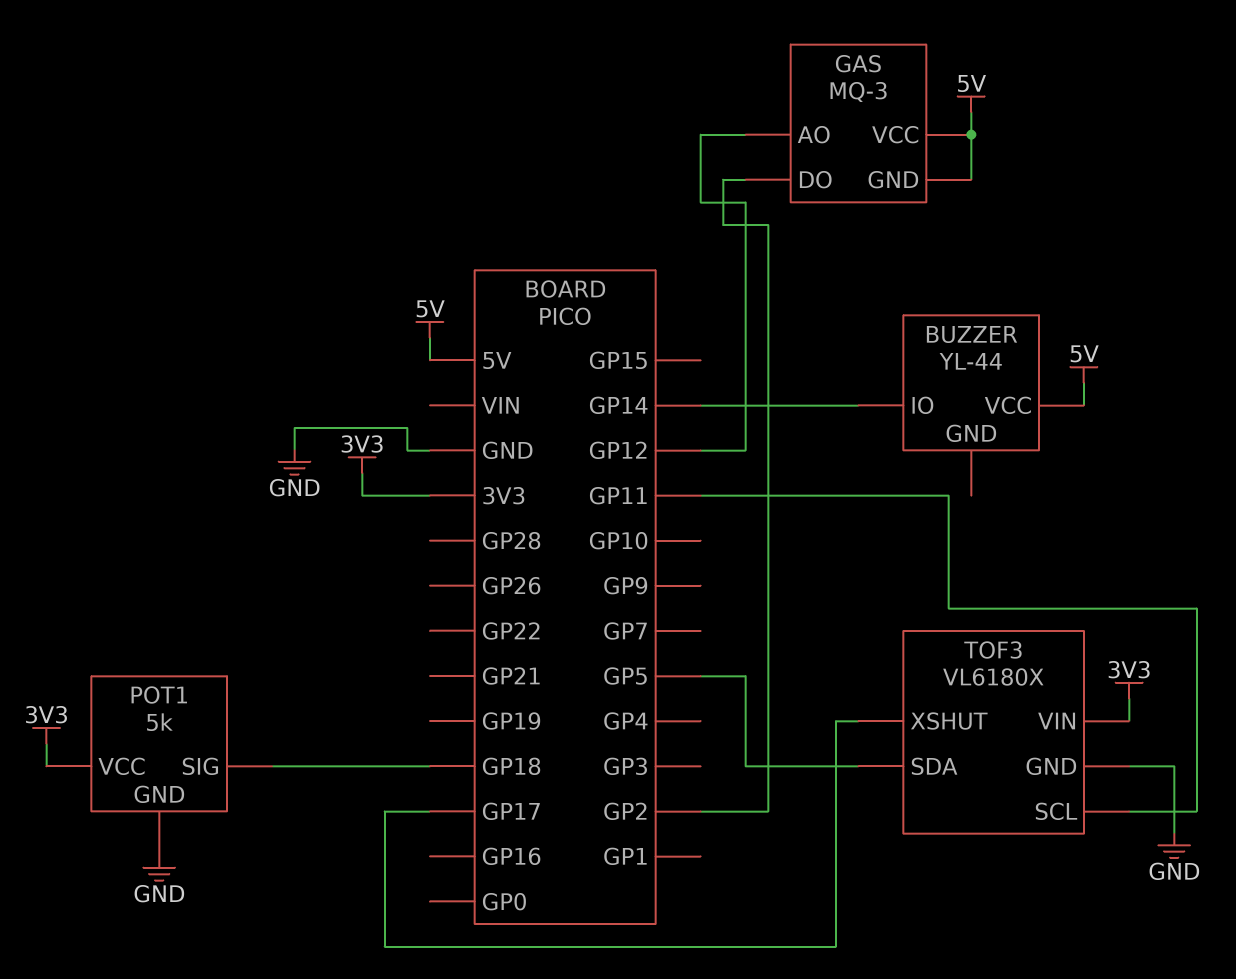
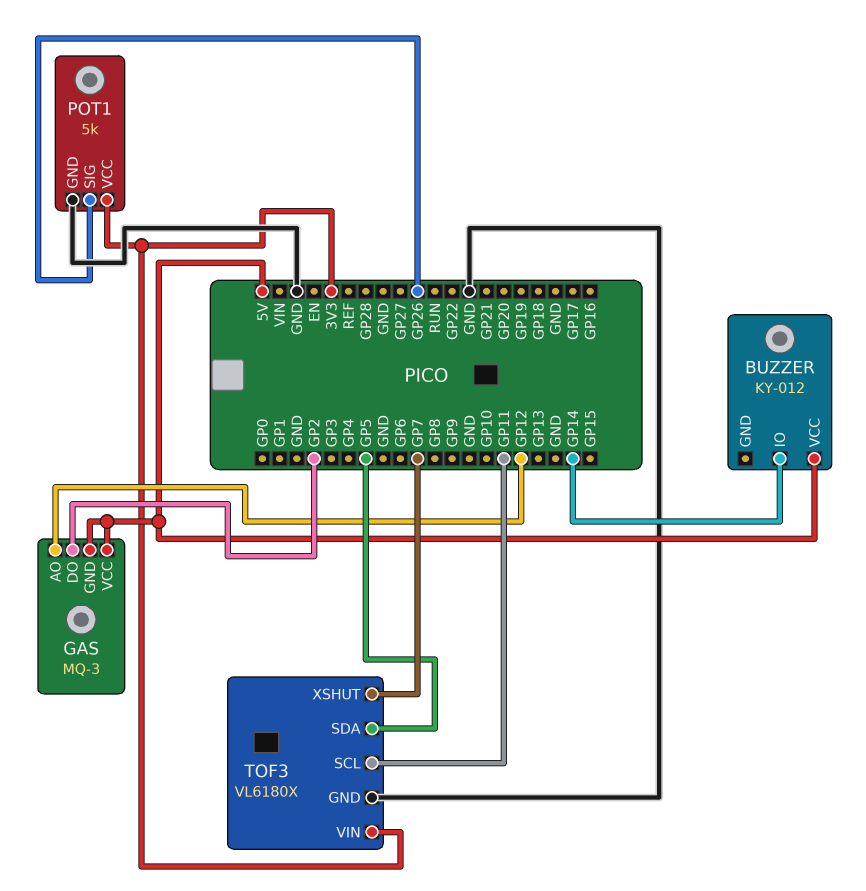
BUZZER: YL-44 -> KY-012
POT1 pin SIG: GP18 -> GP26
TOF3 pin XSHUT: GP17 -> GP7

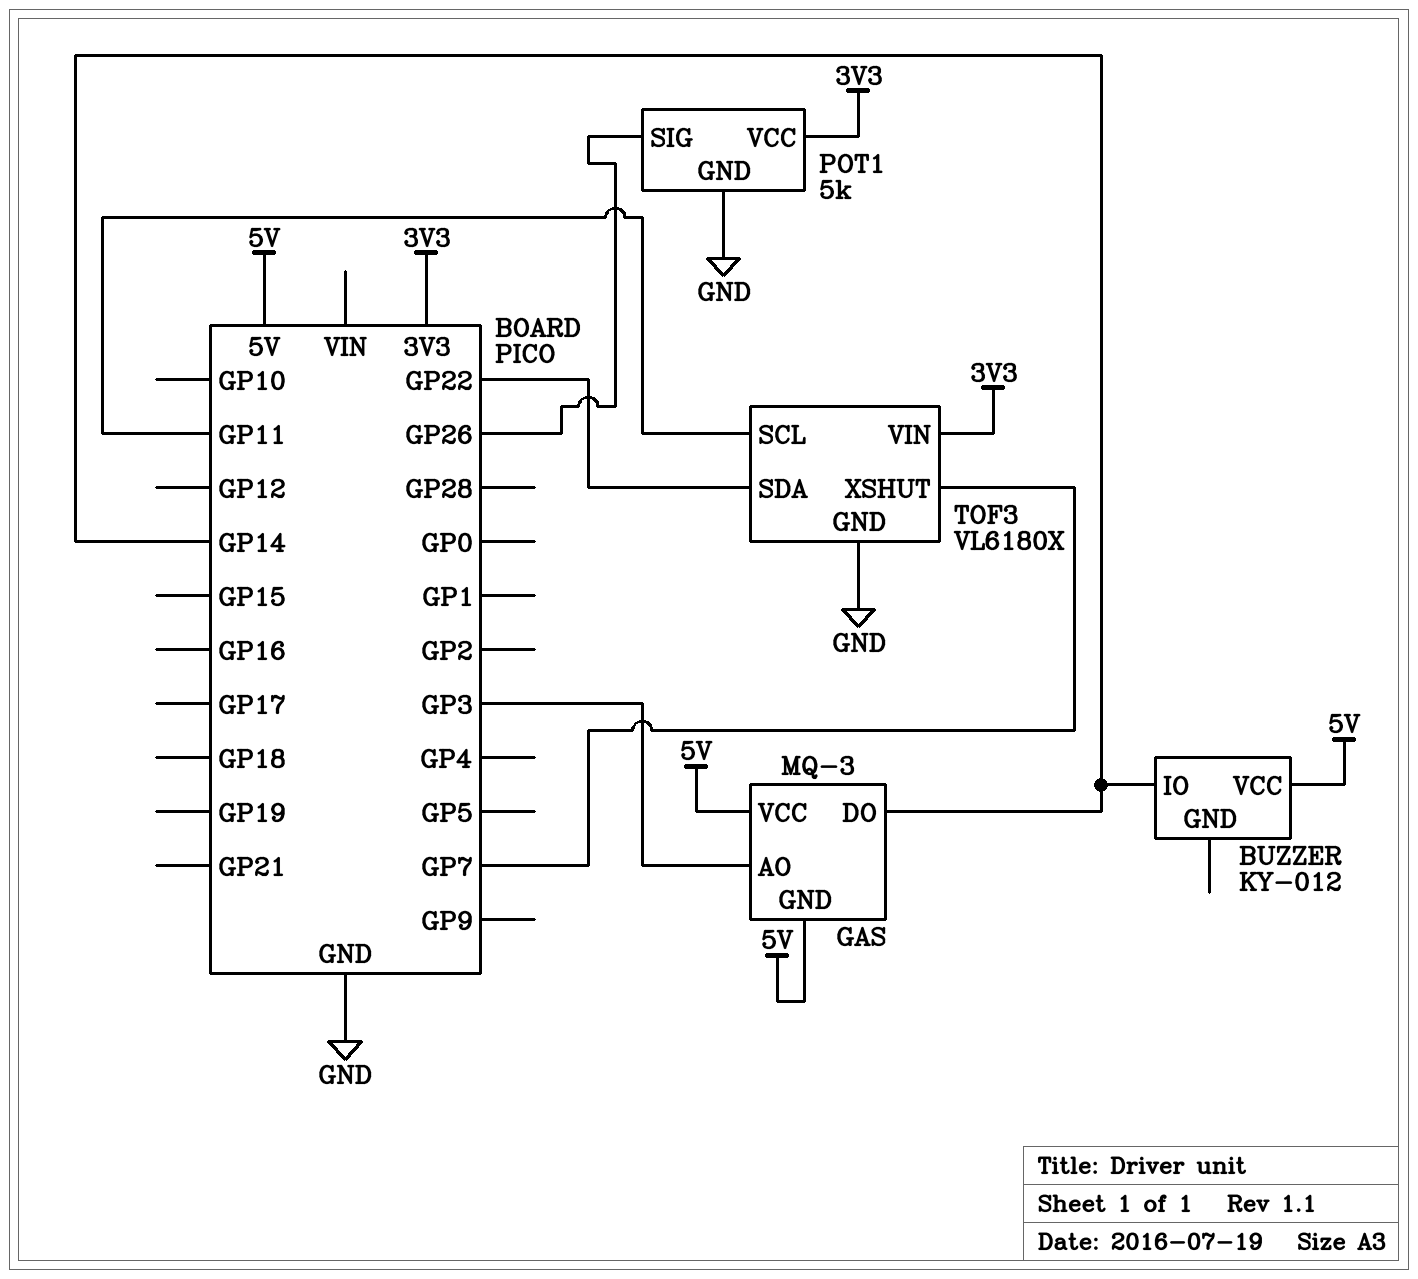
GAS pin AO: GP12 -> GP3
GAS pin DO: GP2 -> GP14
TOF3 pin SDA: GP5 -> GP22

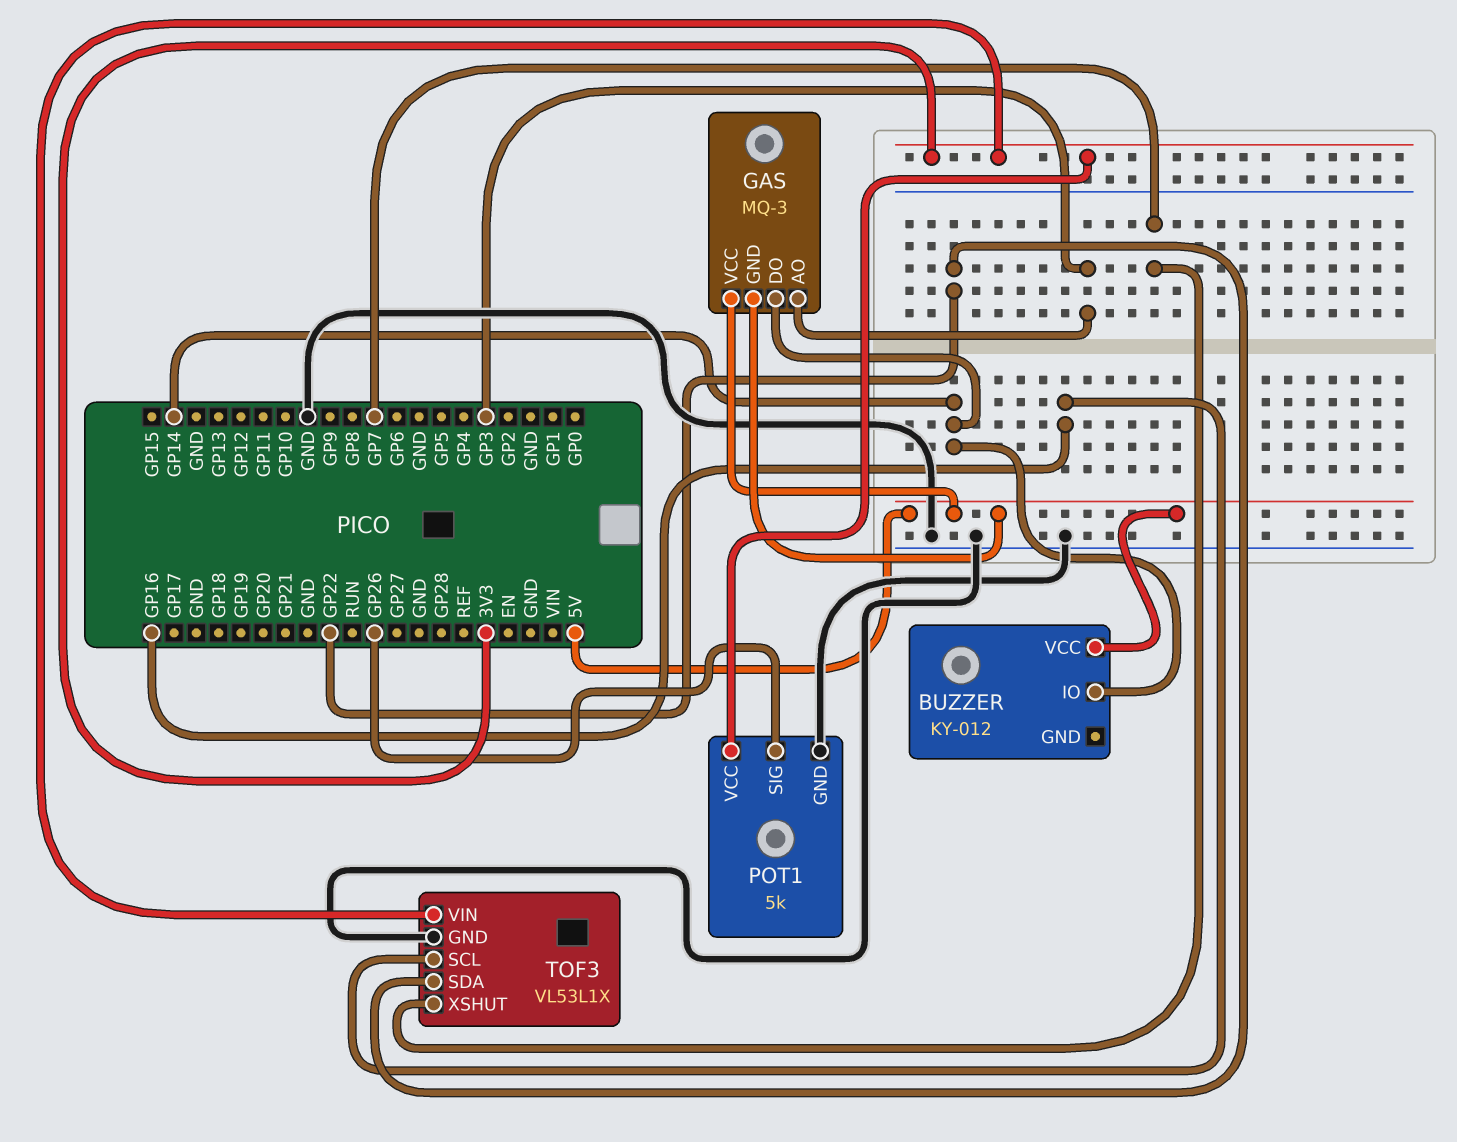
TOF3: VL6180X -> VL53L1X
TOF3 pin SCL: GP11 -> GP16

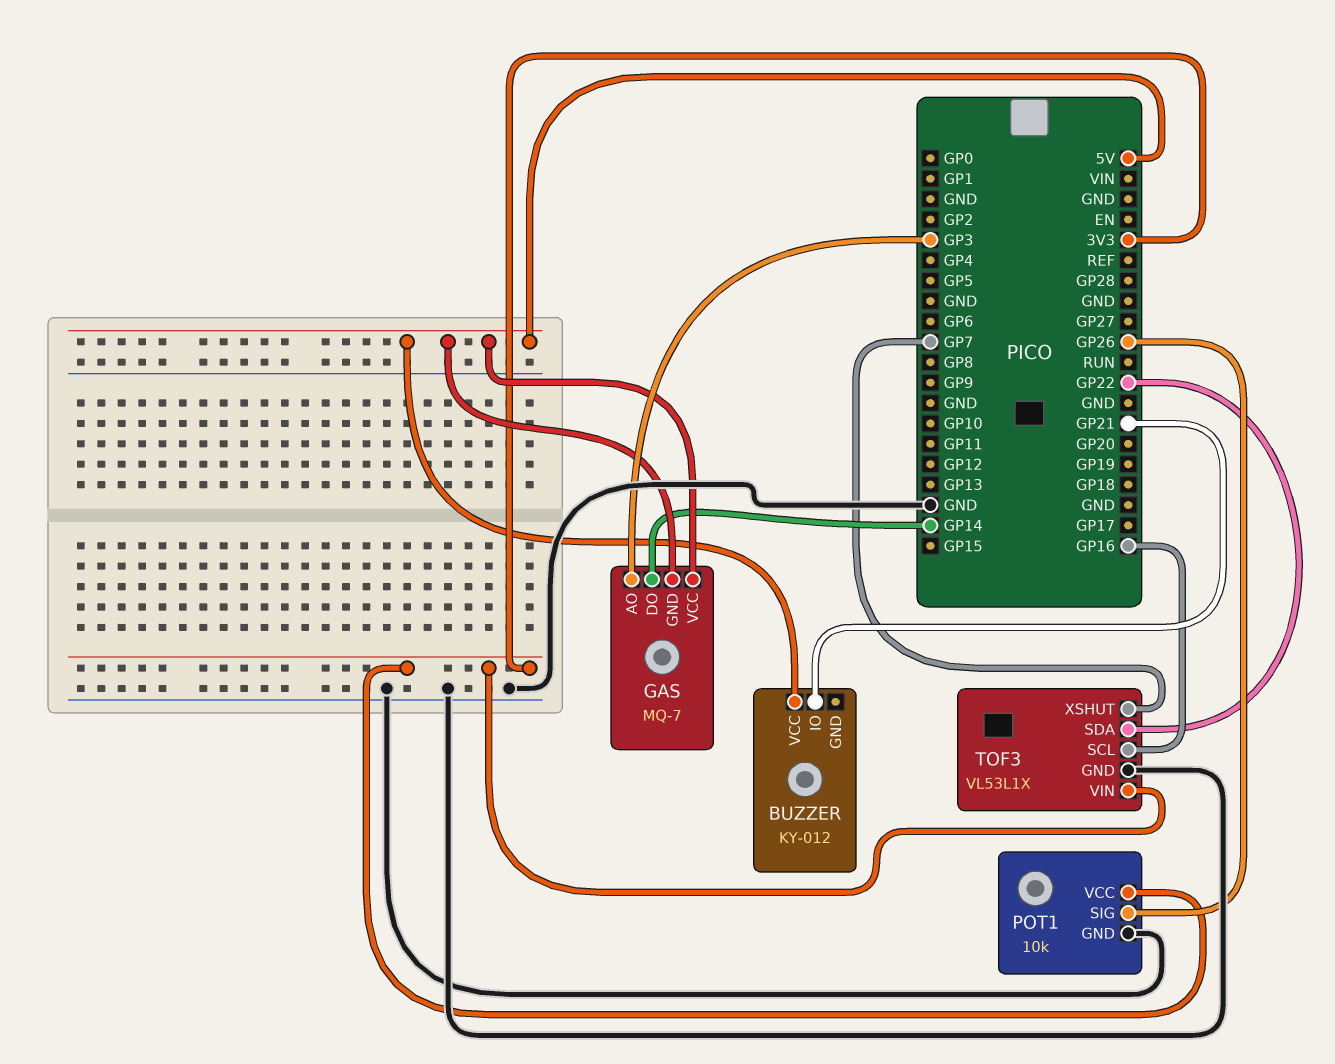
BUZZER pin IO: GP14 -> GP21
GAS: MQ-3 -> MQ-7
POT1: 5k -> 10k

